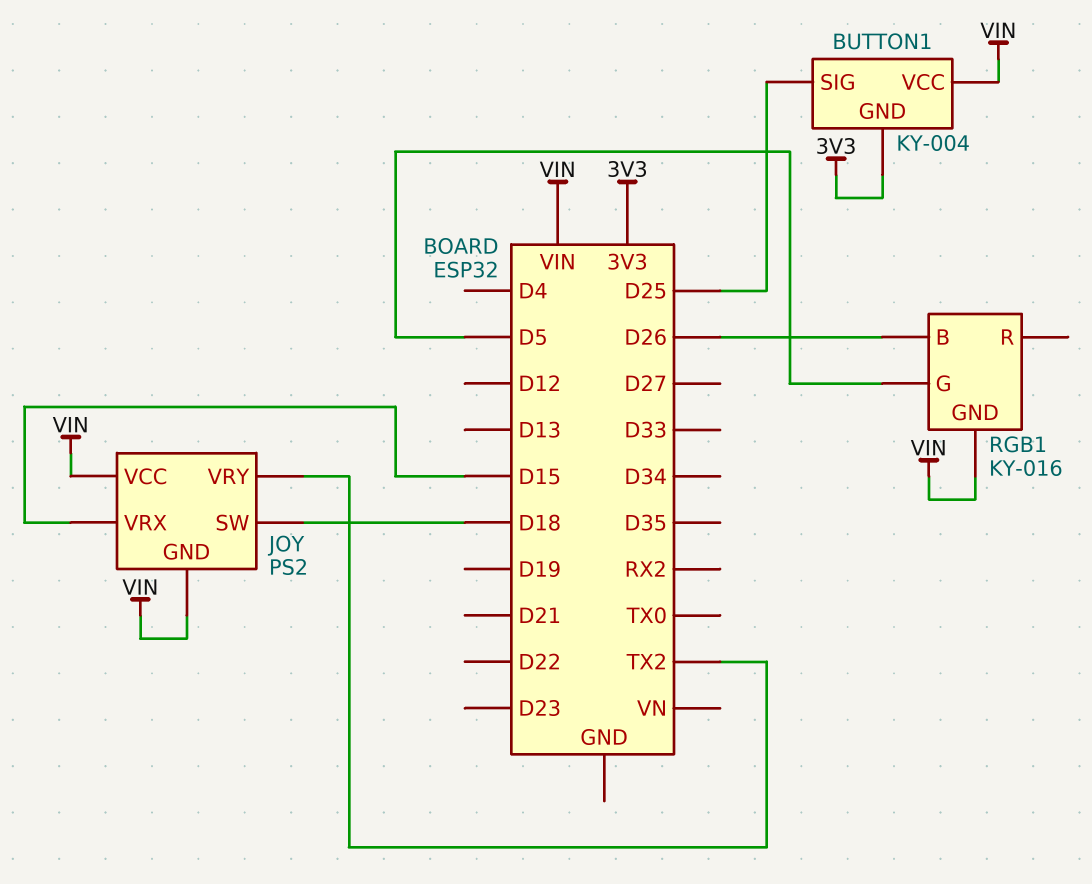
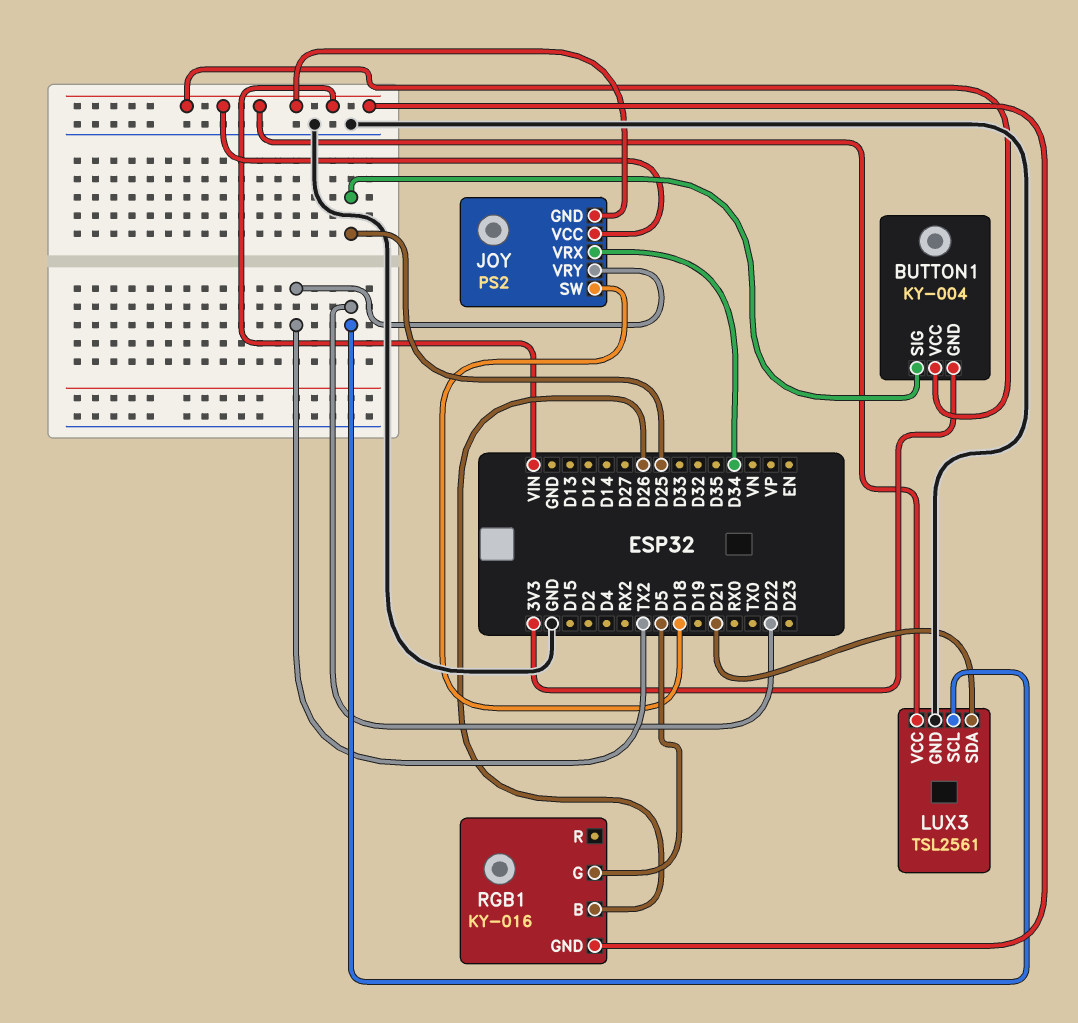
JOY pin VRX: D15 -> D34
LUX3: none -> TSL2561
LUX3 pin GND: none -> GND
LUX3 pin SCL: none -> D22
LUX3 pin SDA: none -> D21
LUX3 pin VCC: none -> VIN

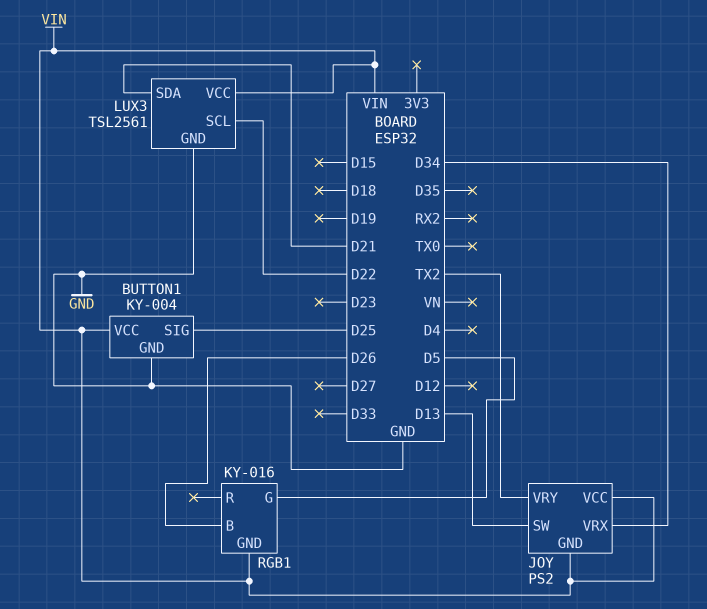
BUTTON1 pin GND: 3V3 -> GND
JOY pin SW: D18 -> D13

